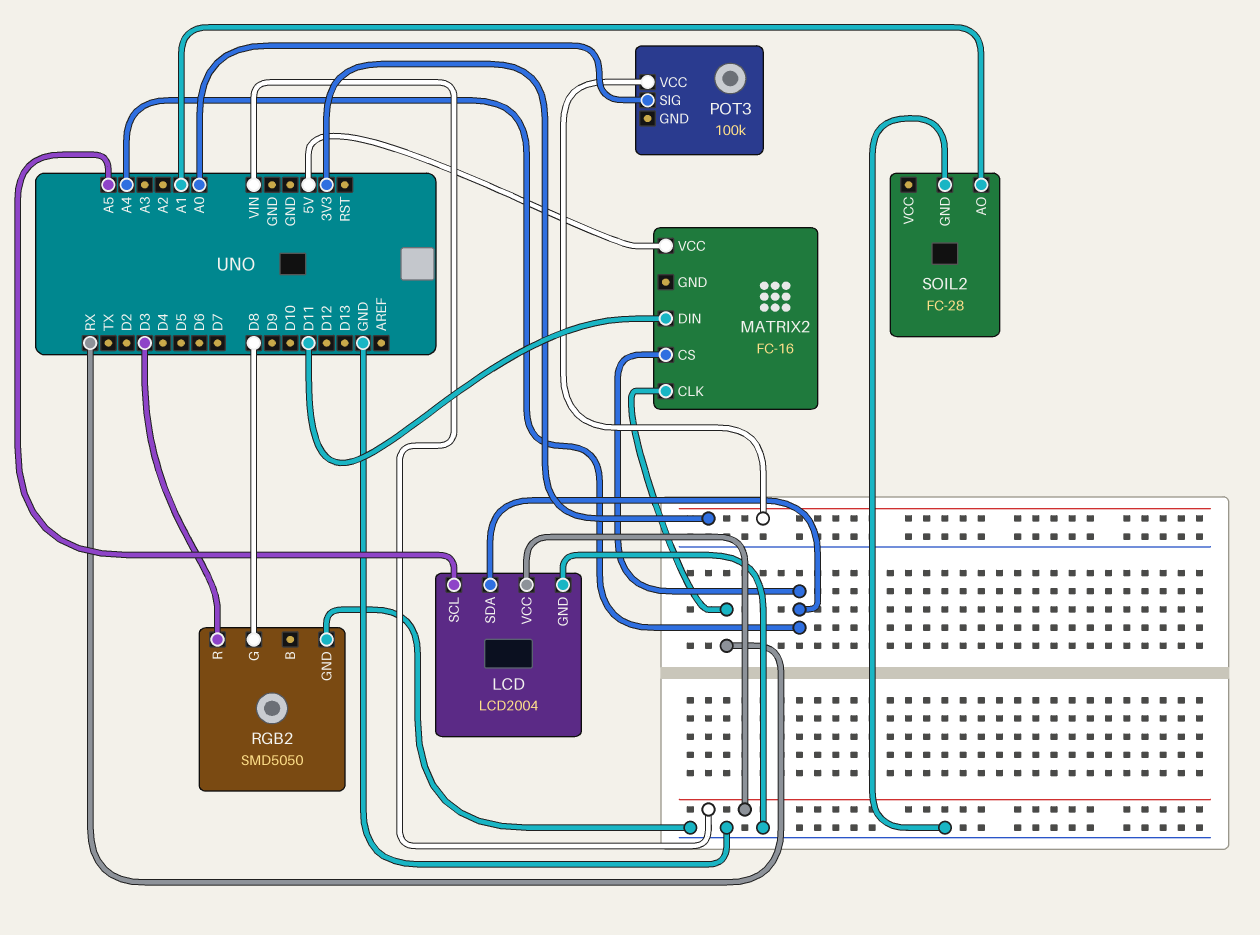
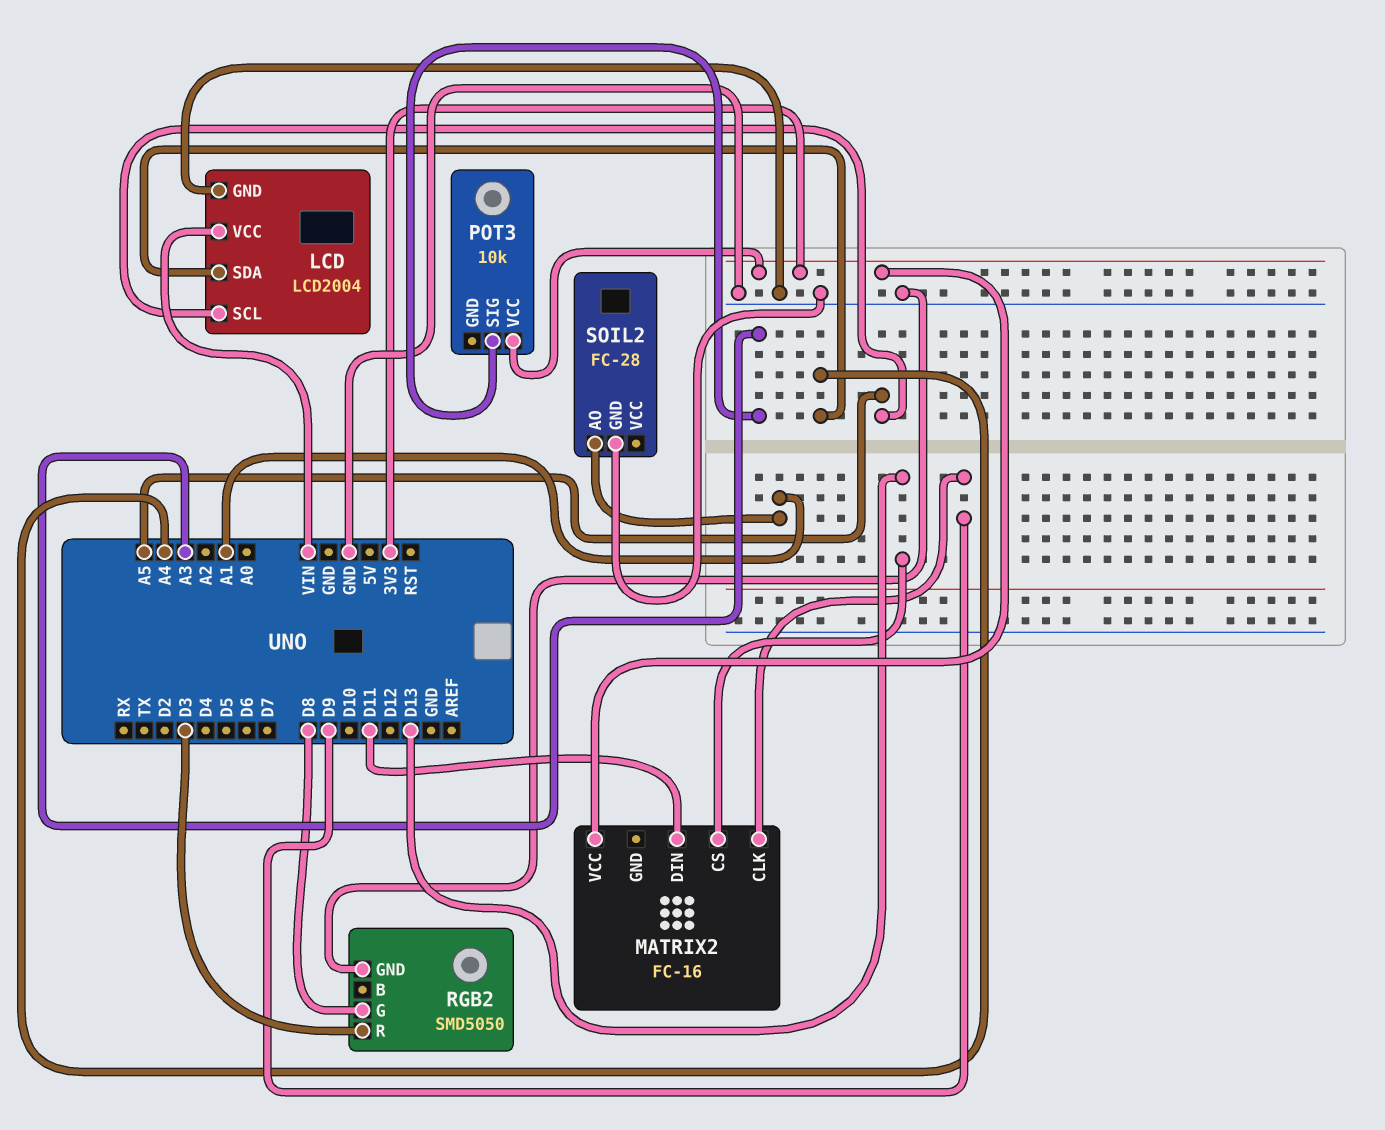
MATRIX2 pin CLK: RX -> D9
MATRIX2 pin CS: A4 -> D13
MATRIX2 pin VCC: 5V -> 3V3
POT3: 100k -> 10k
POT3 pin SIG: A0 -> A3

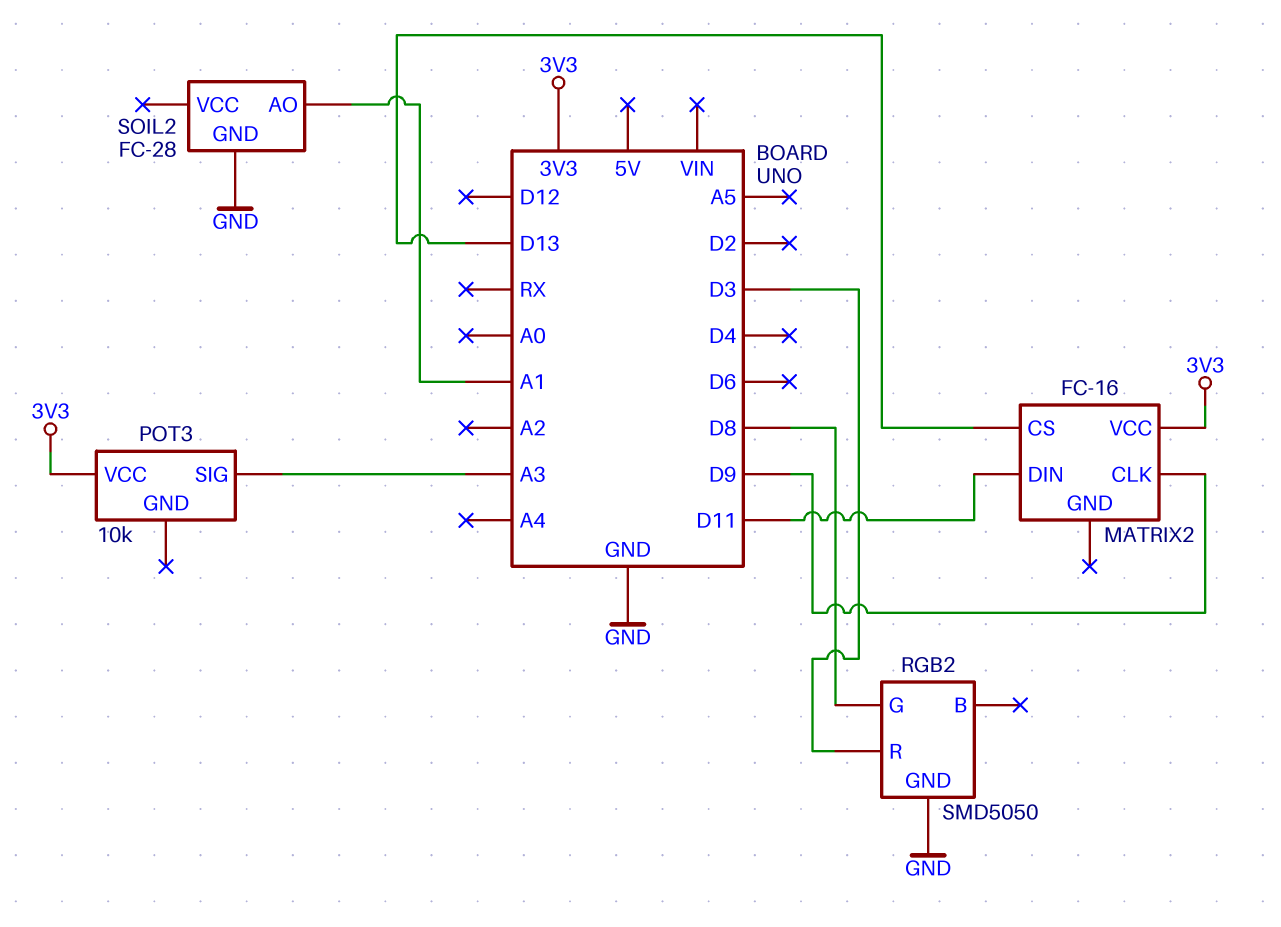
LCD: LCD2004 -> none
LCD pin GND: GND -> none
LCD pin SCL: A5 -> none
LCD pin SDA: A4 -> none
LCD pin VCC: VIN -> none

